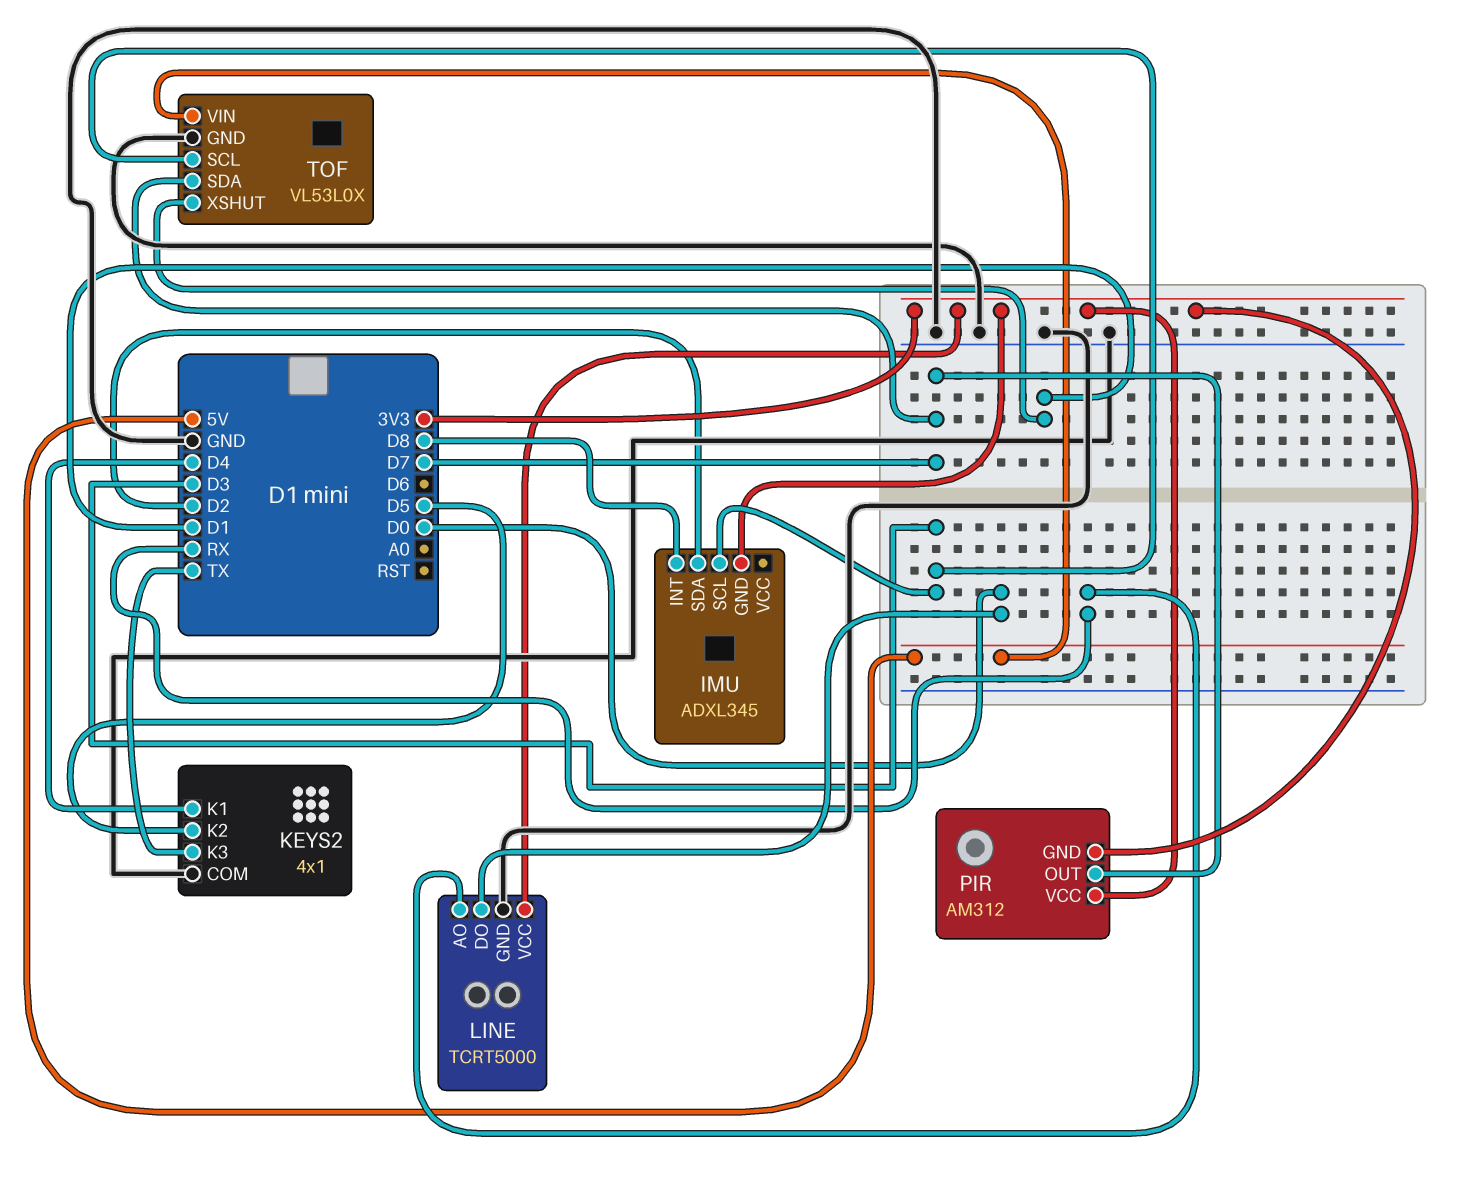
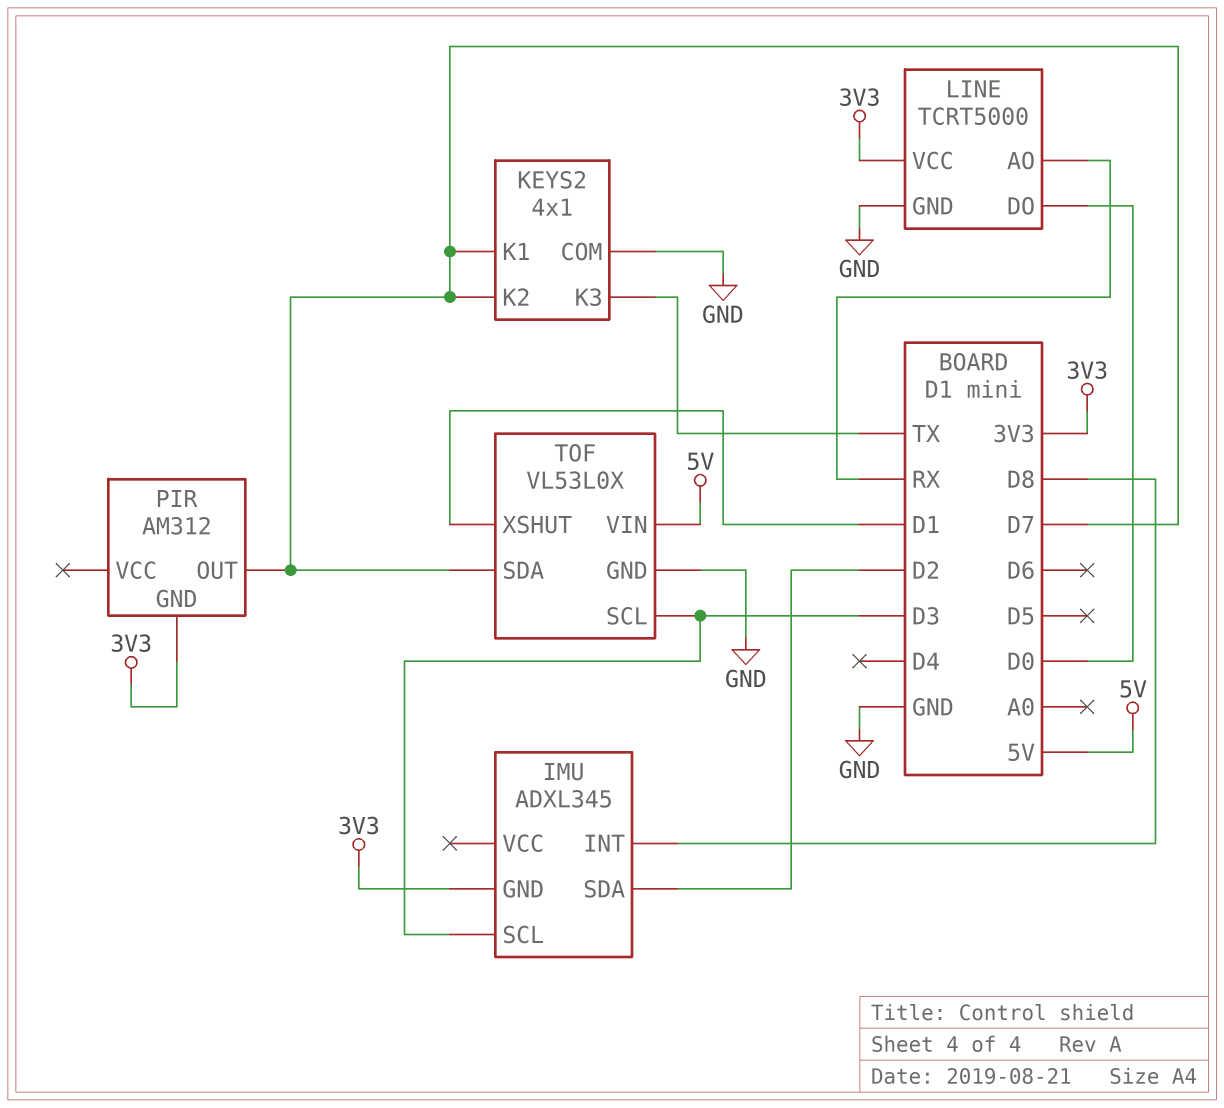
KEYS2 pin K1: D4 -> D7
KEYS2 pin K2: D5 -> D7
PIR pin VCC: 3V3 -> none

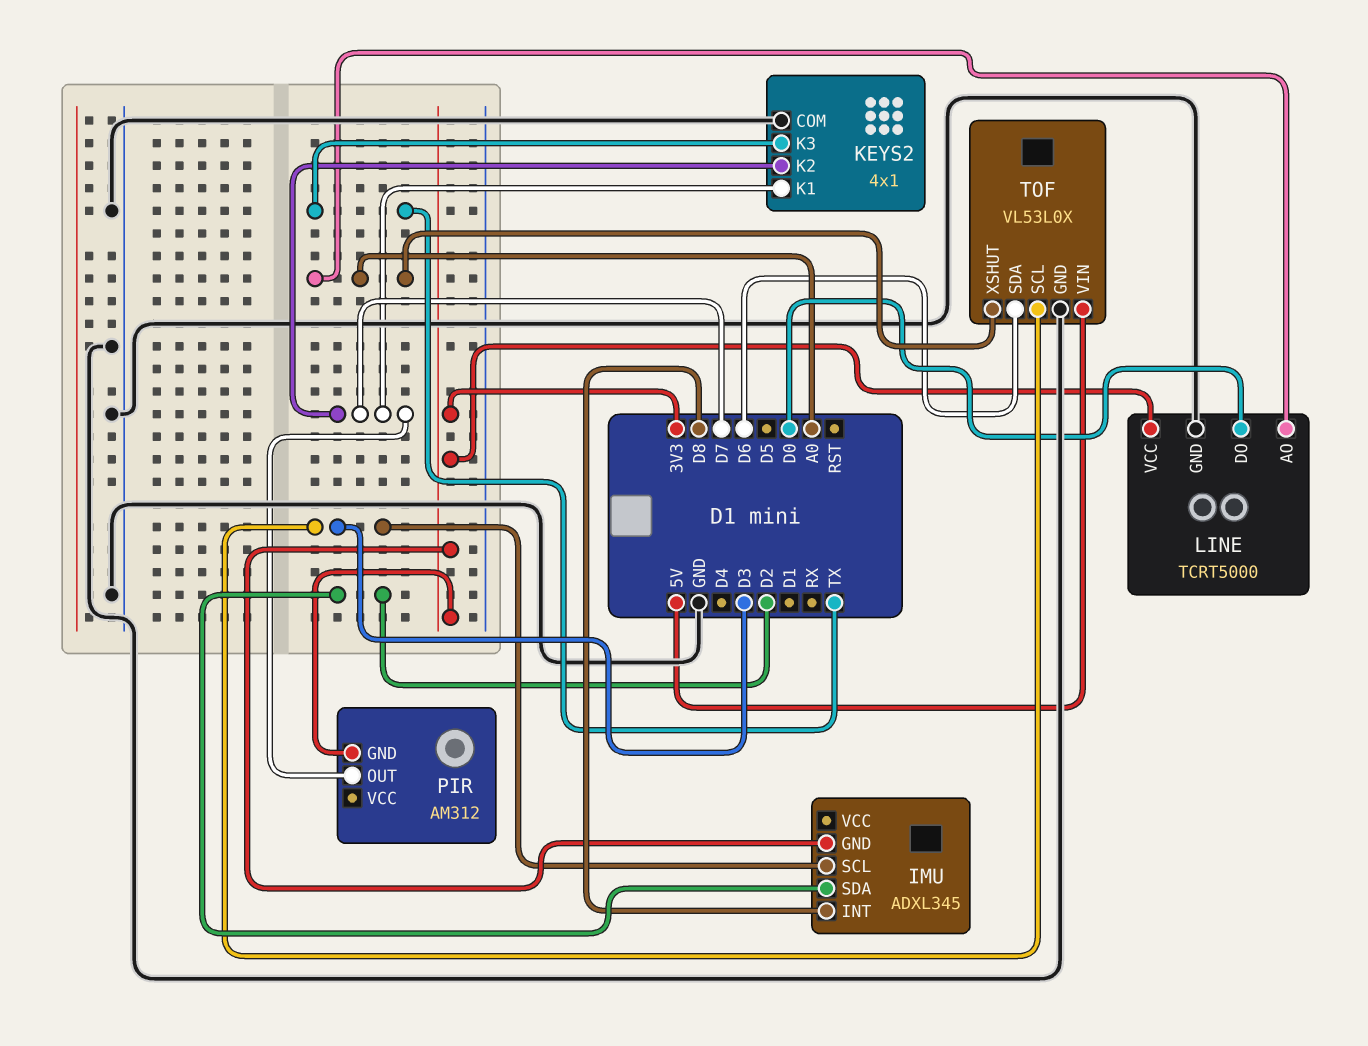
LINE pin AO: RX -> A0
TOF pin SDA: D7 -> D6
TOF pin XSHUT: D1 -> A0

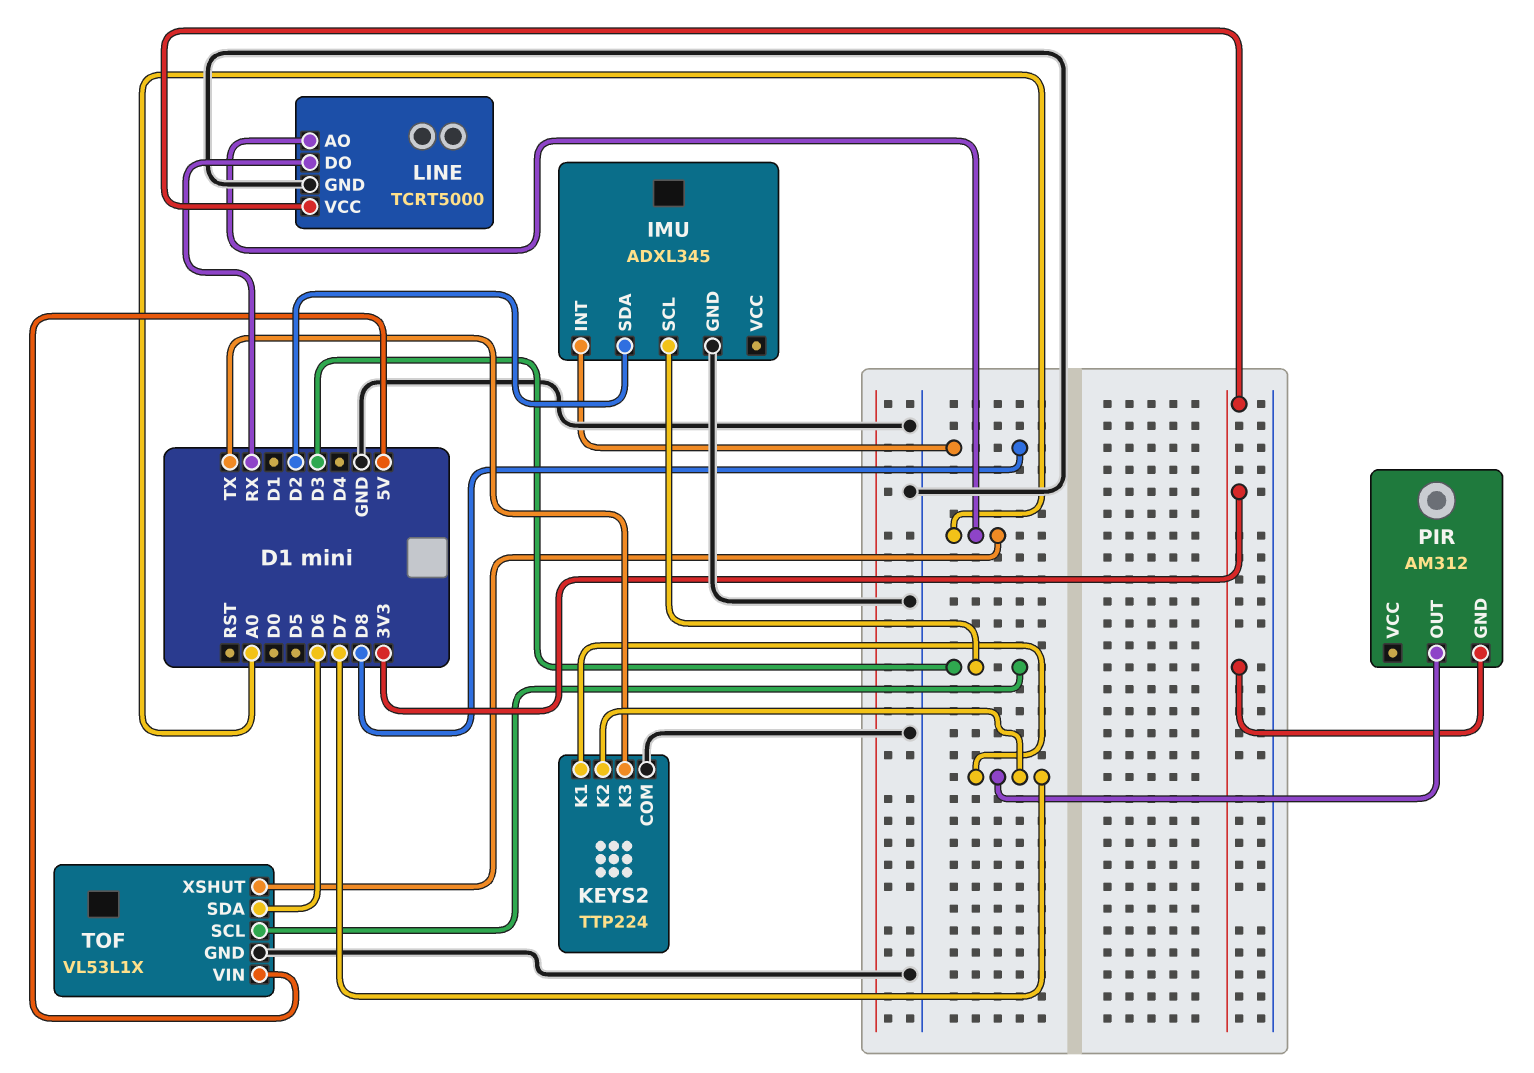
IMU pin GND: 3V3 -> GND
KEYS2: 4x1 -> TTP224
LINE pin DO: D0 -> RX
TOF: VL53L0X -> VL53L1X

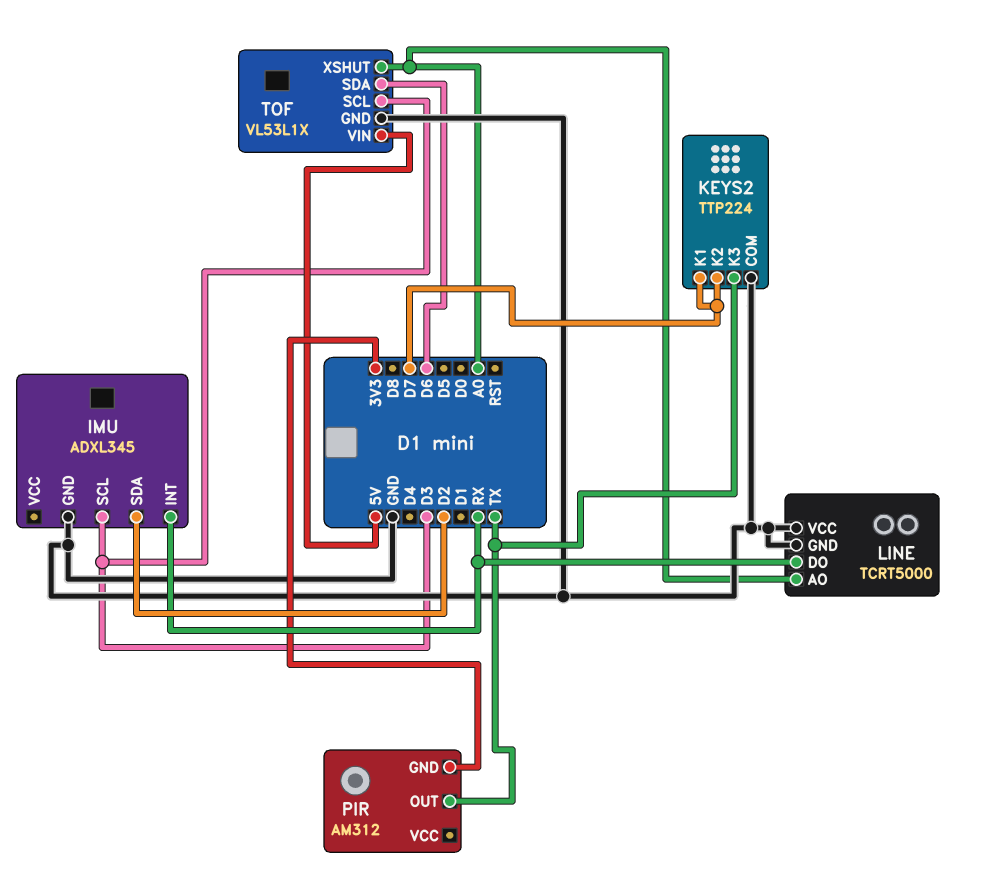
IMU pin INT: D8 -> RX
LINE pin VCC: 3V3 -> GND
PIR pin OUT: D7 -> TX

